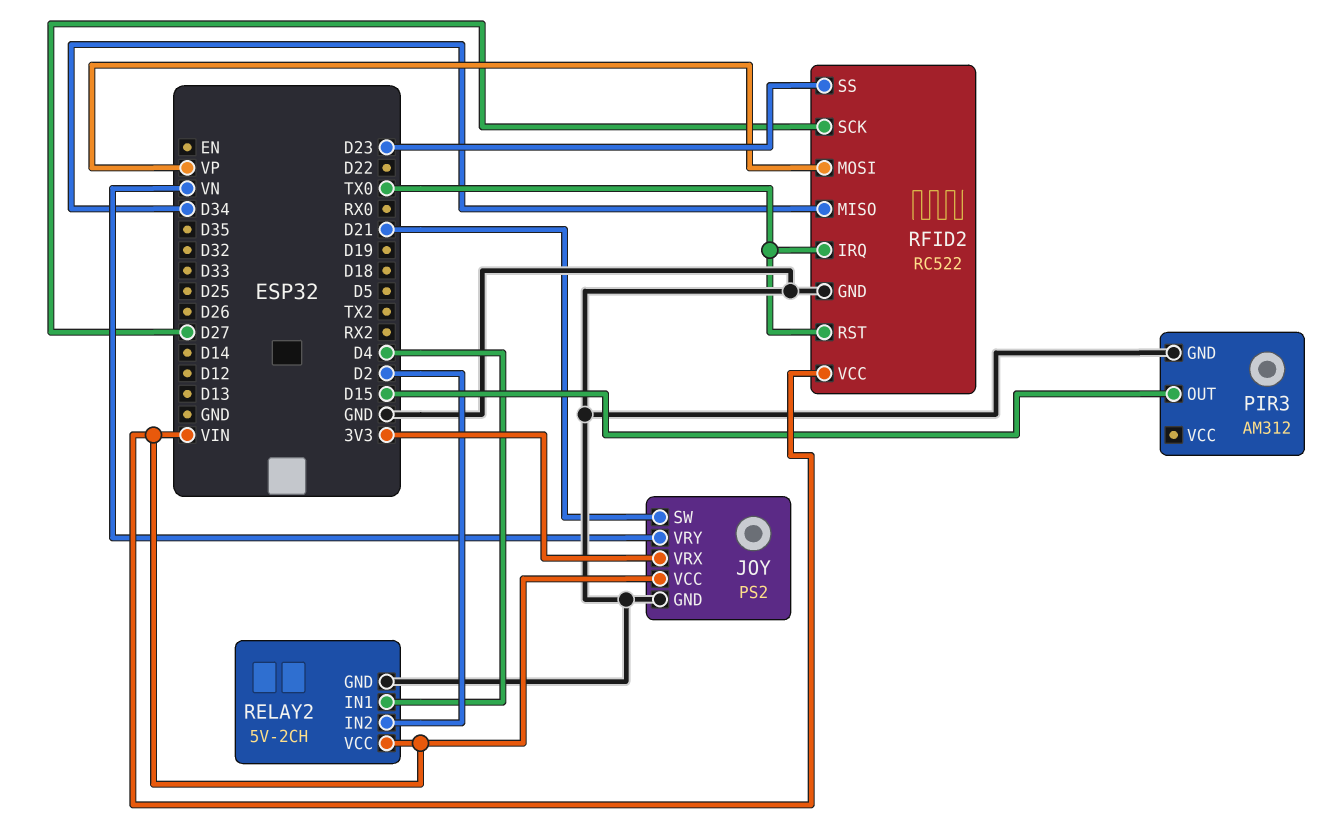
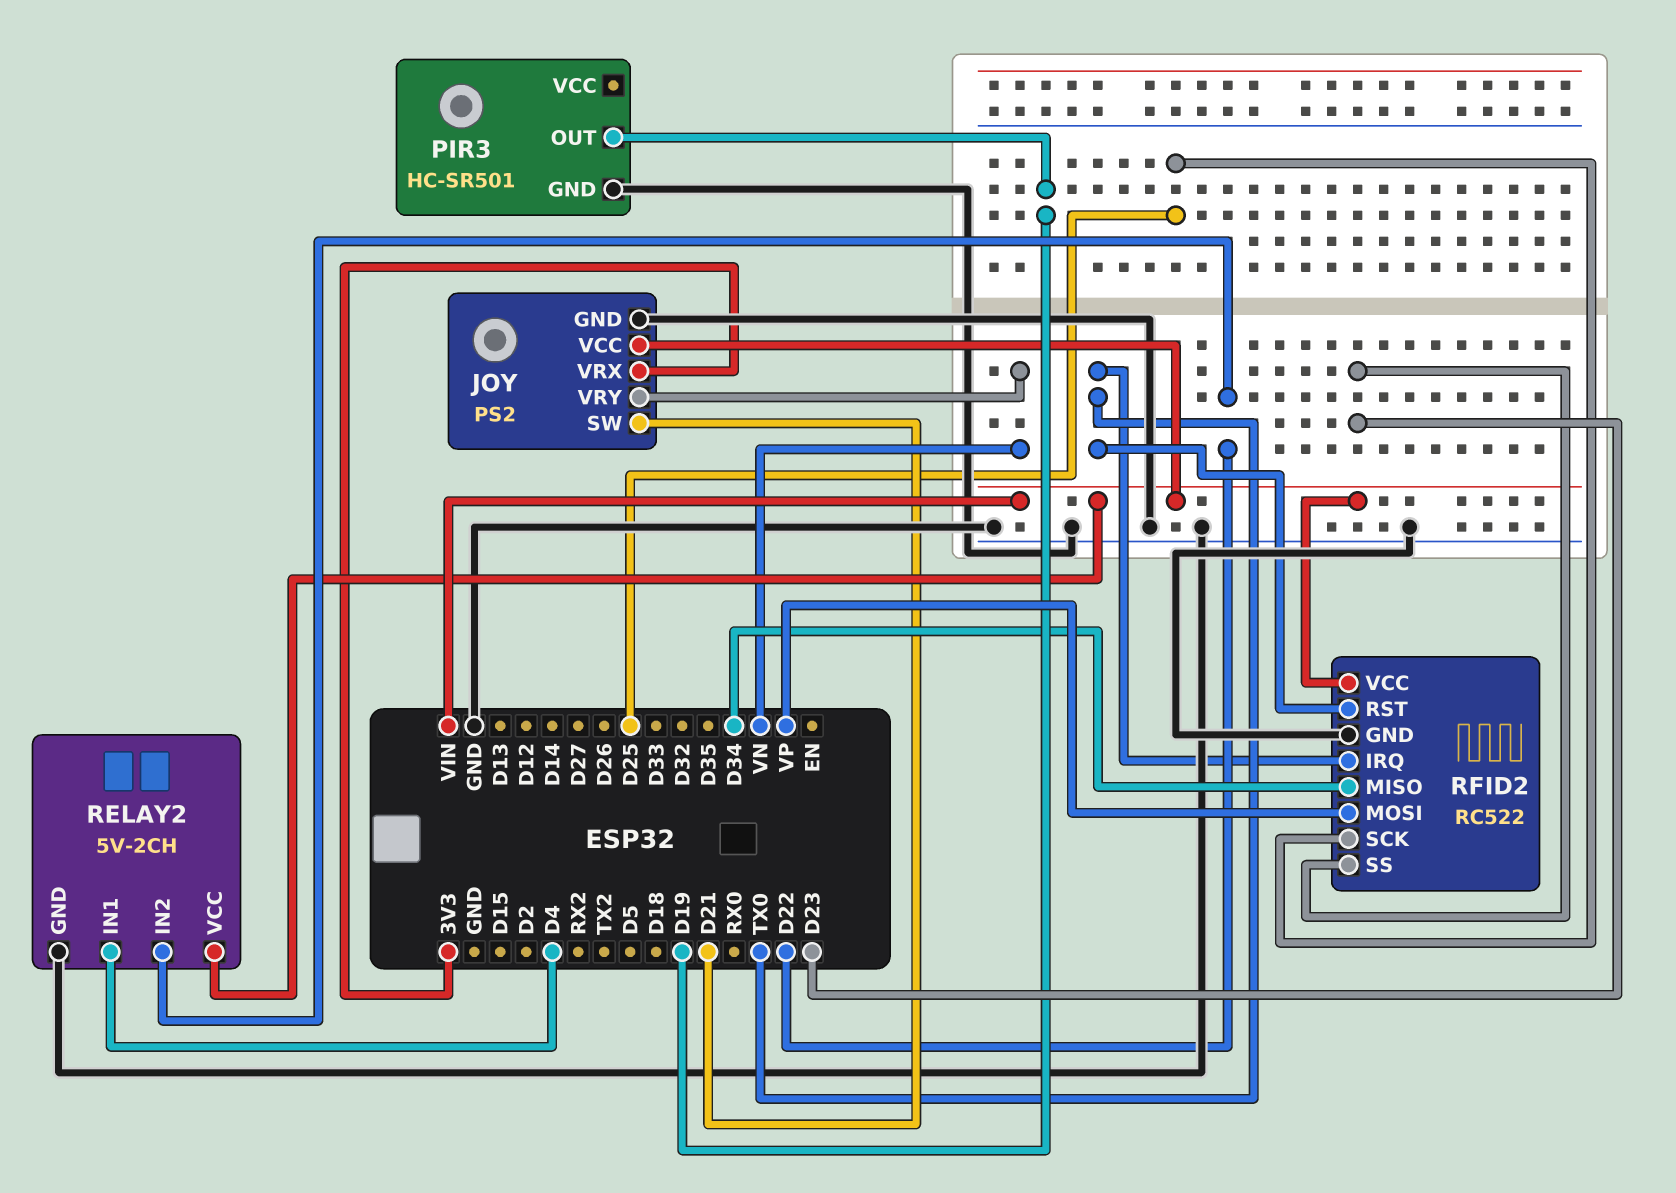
PIR3: AM312 -> HC-SR501
PIR3 pin OUT: D15 -> D19
RELAY2 pin IN2: D2 -> D22
RFID2 pin SCK: D27 -> D25

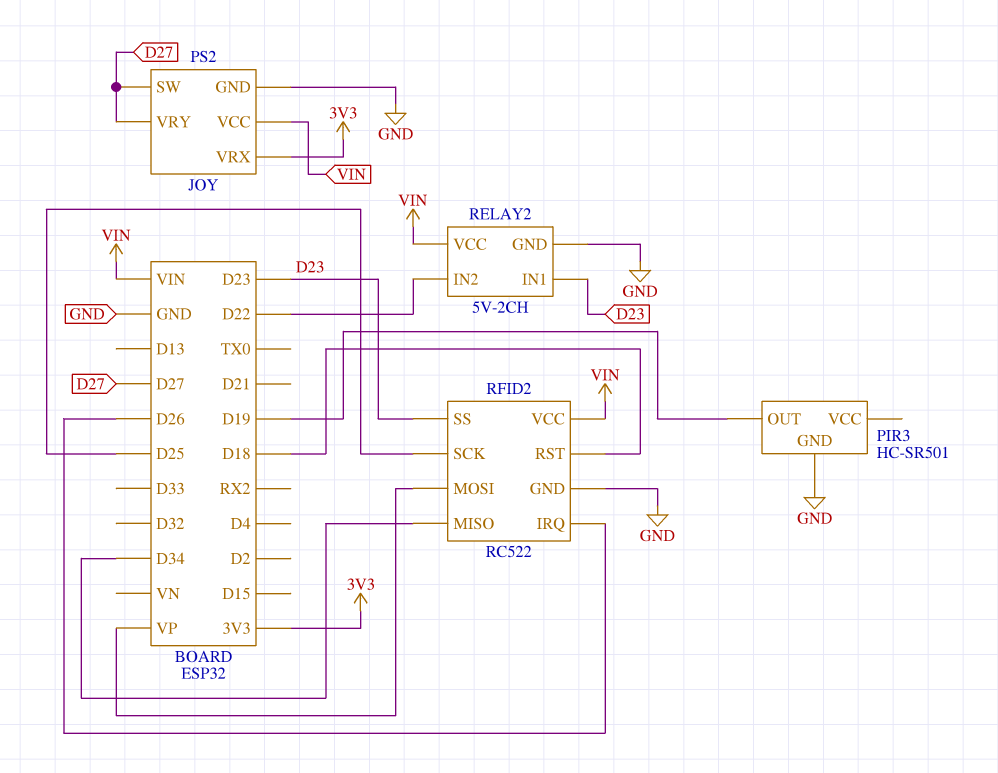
JOY pin SW: D21 -> D27
JOY pin VRY: VN -> D27
RELAY2 pin IN1: D4 -> D23
RFID2 pin IRQ: TX0 -> D26
RFID2 pin RST: TX0 -> D18

